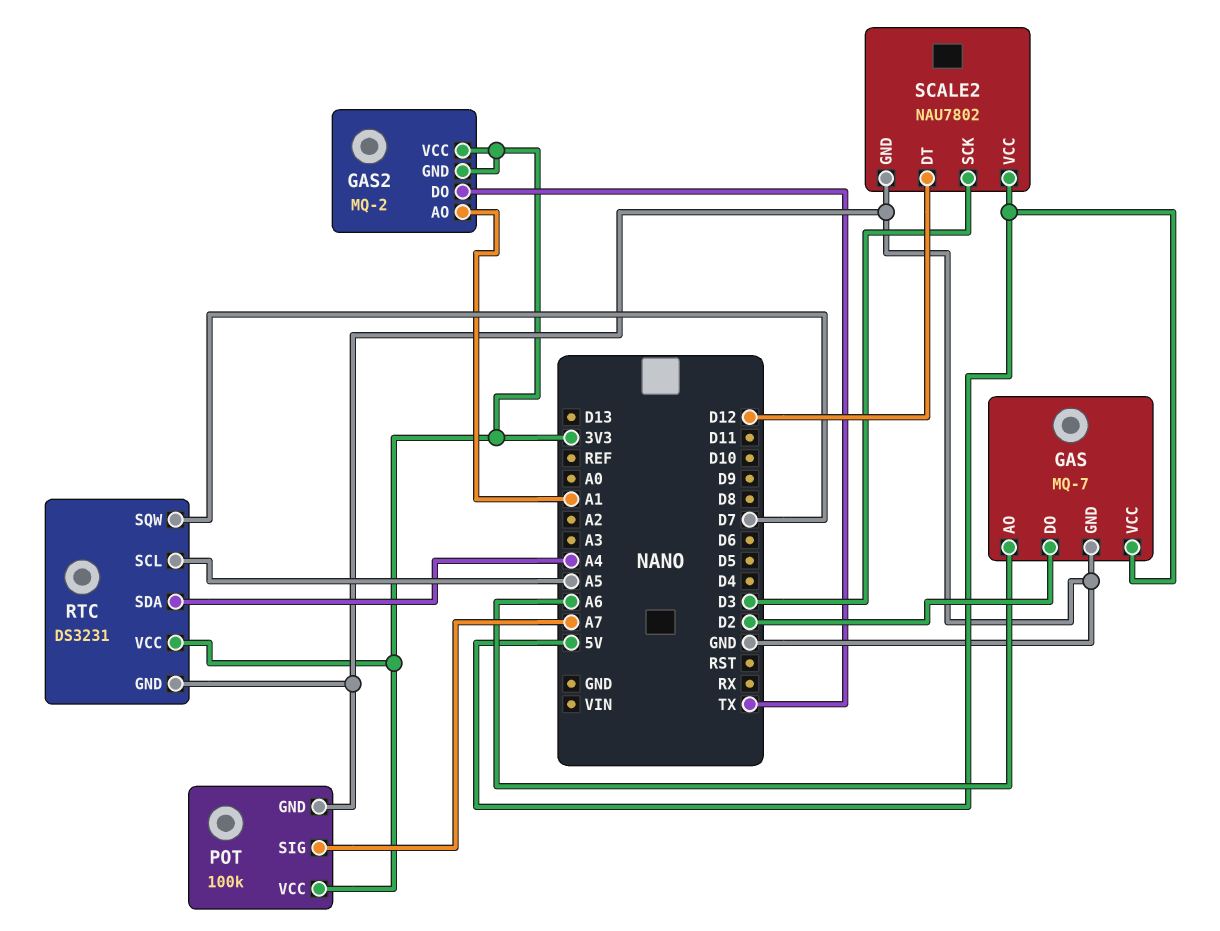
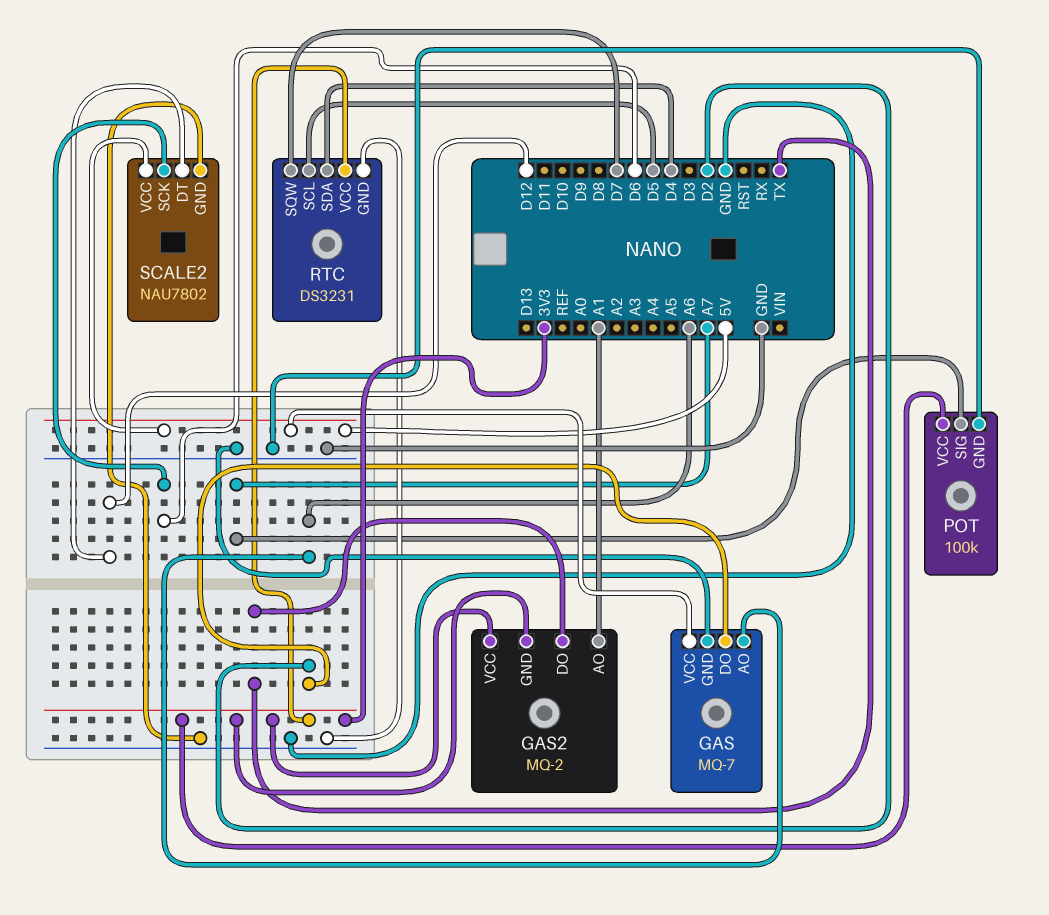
RTC pin SCL: A5 -> D5
RTC pin SDA: A4 -> D4
SCALE2 pin SCK: D3 -> D6

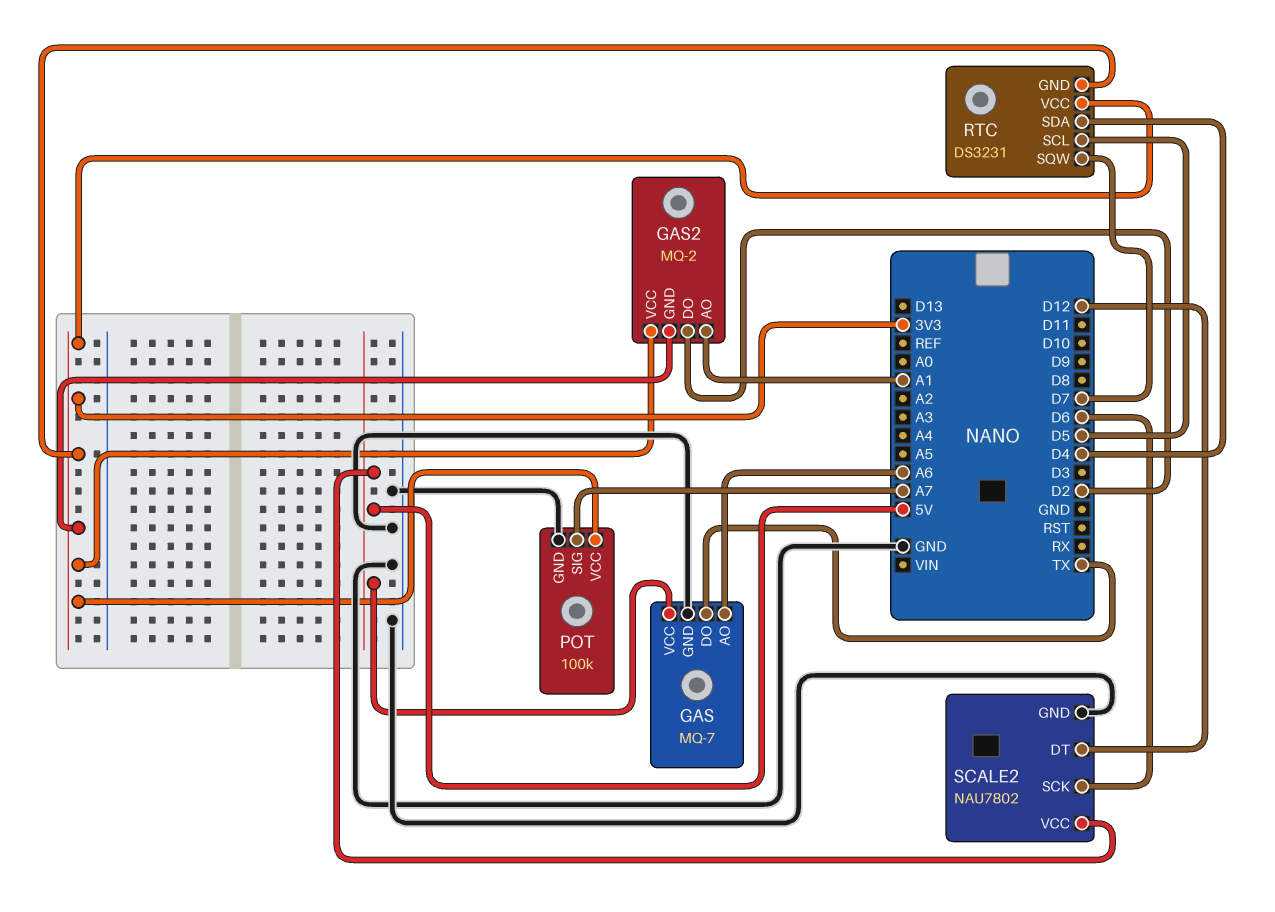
GAS pin DO: D2 -> TX
GAS2 pin DO: TX -> D2
RTC pin GND: GND -> 3V3

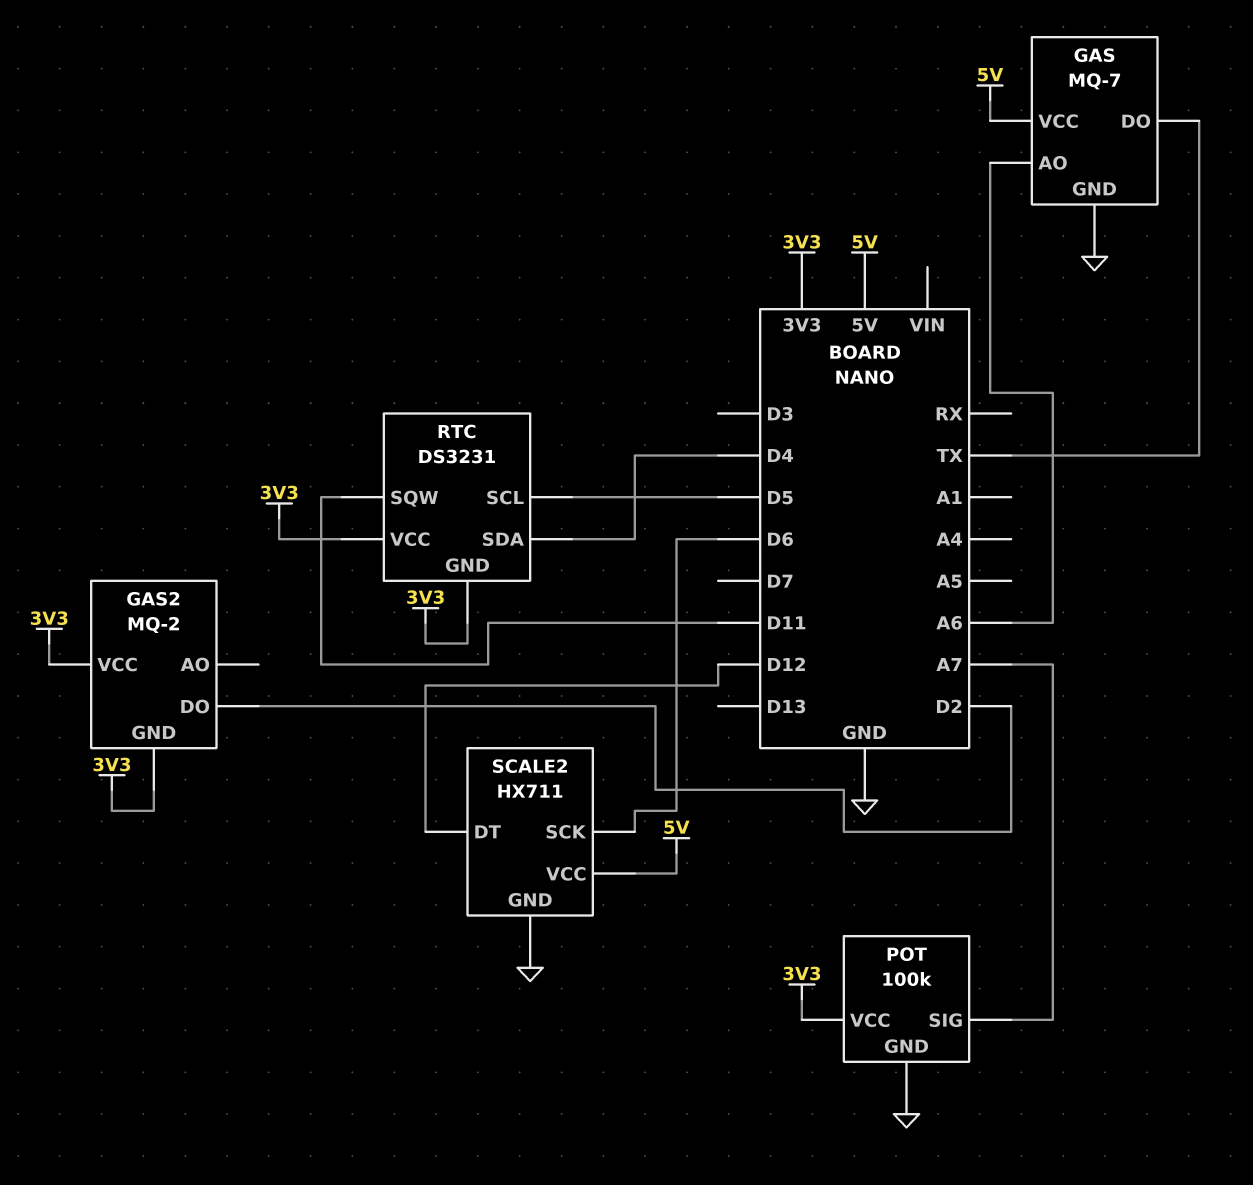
GAS2 pin AO: A1 -> none
RTC pin SQW: D7 -> D11
SCALE2: NAU7802 -> HX711

